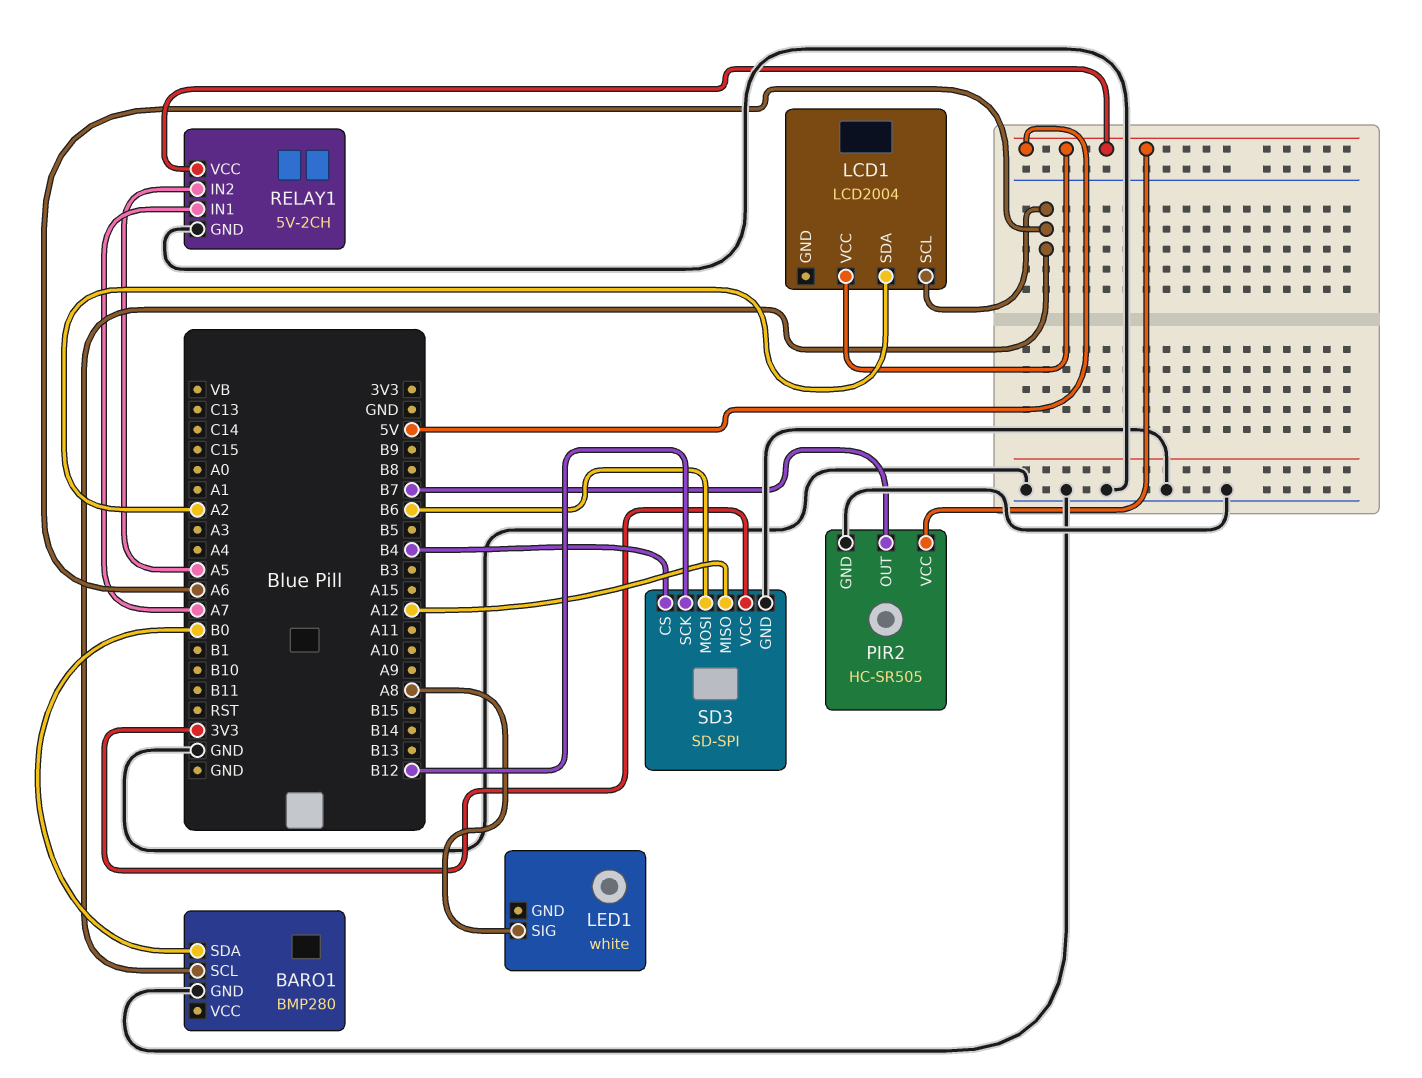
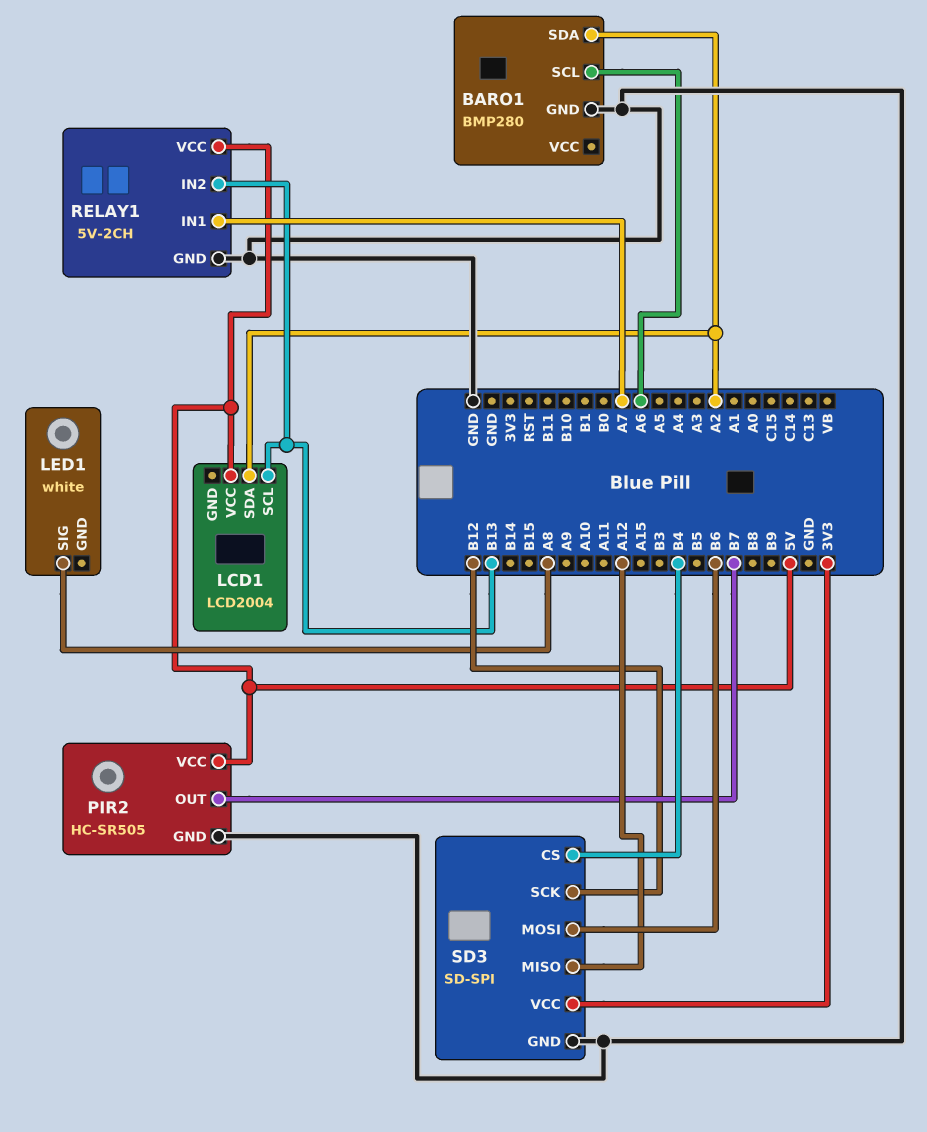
BARO1 pin SDA: B0 -> A2
LCD1 pin SCL: A6 -> B13
RELAY1 pin IN2: A5 -> B13

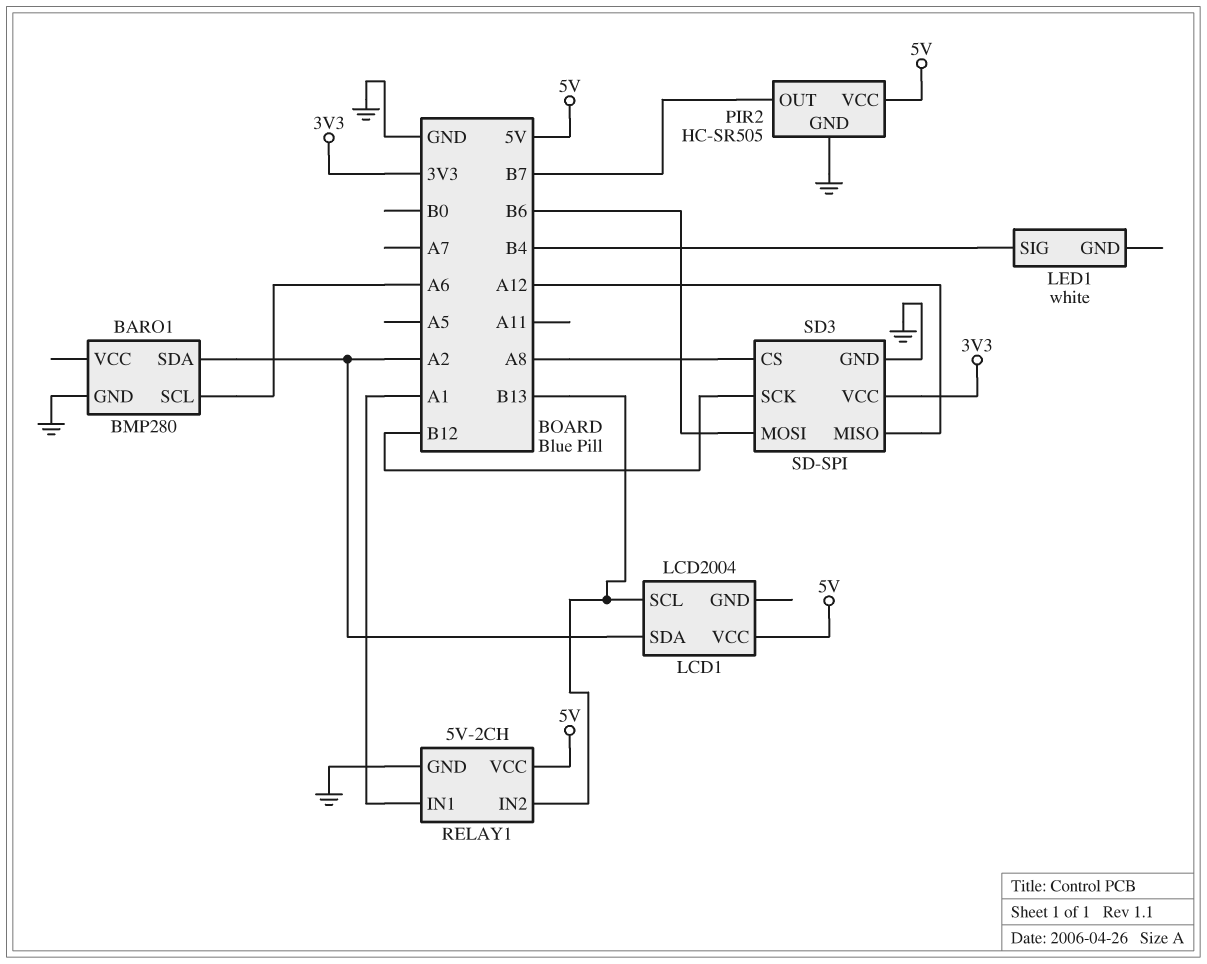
LED1 pin SIG: A8 -> B4
RELAY1 pin IN1: A7 -> A1
SD3 pin CS: B4 -> A8

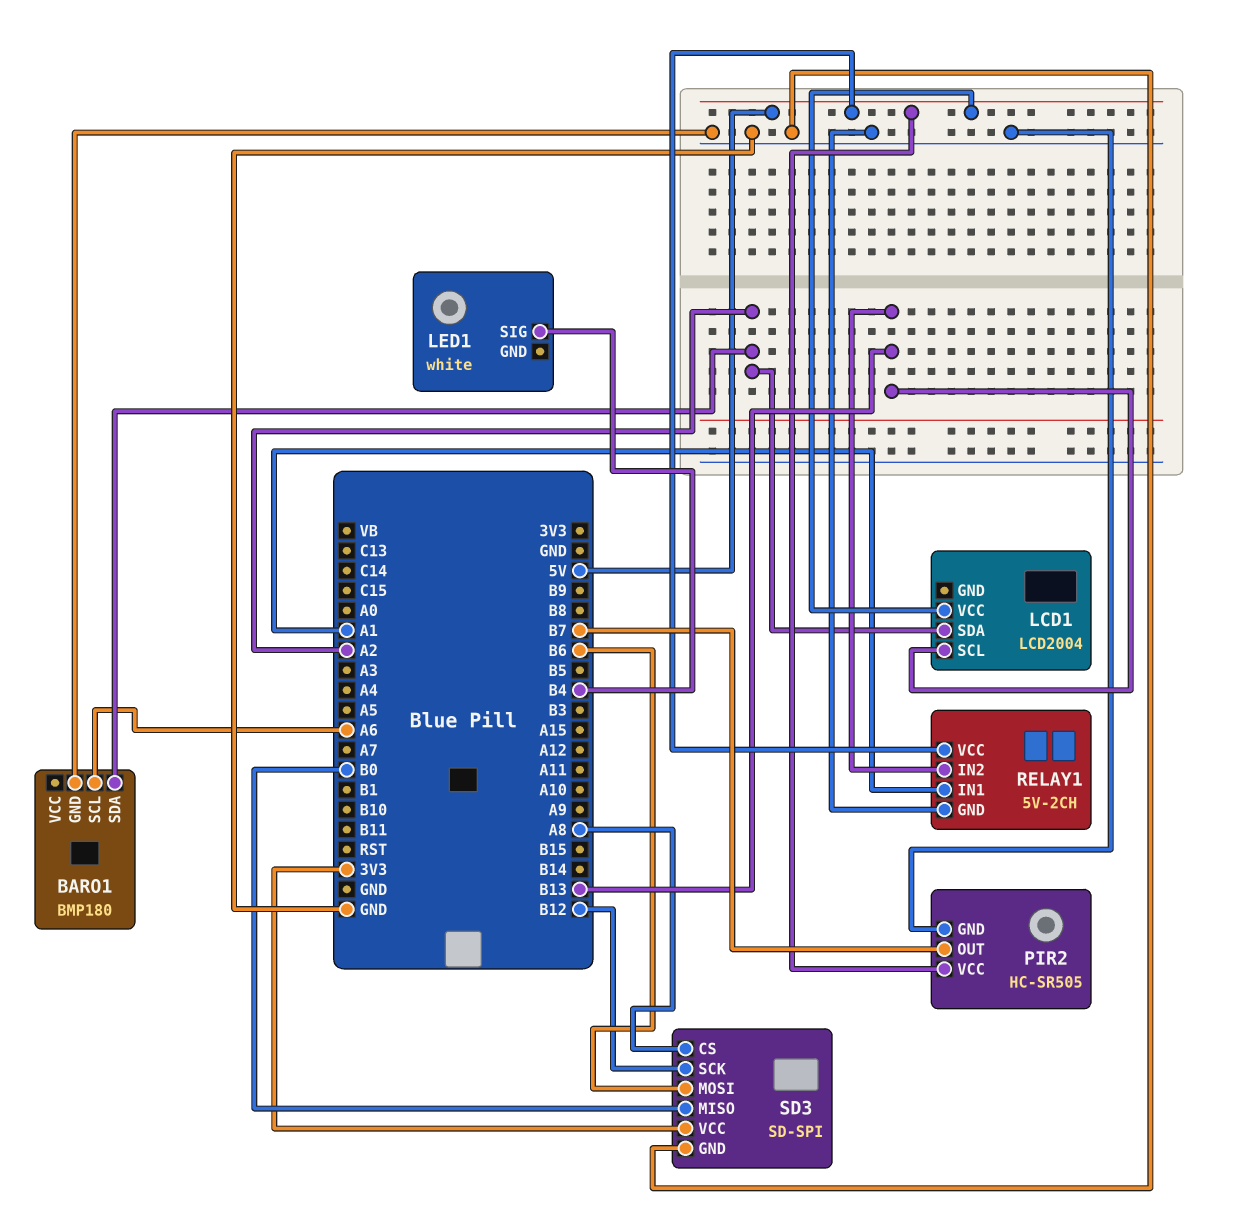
BARO1: BMP280 -> BMP180
SD3 pin MISO: A12 -> B0

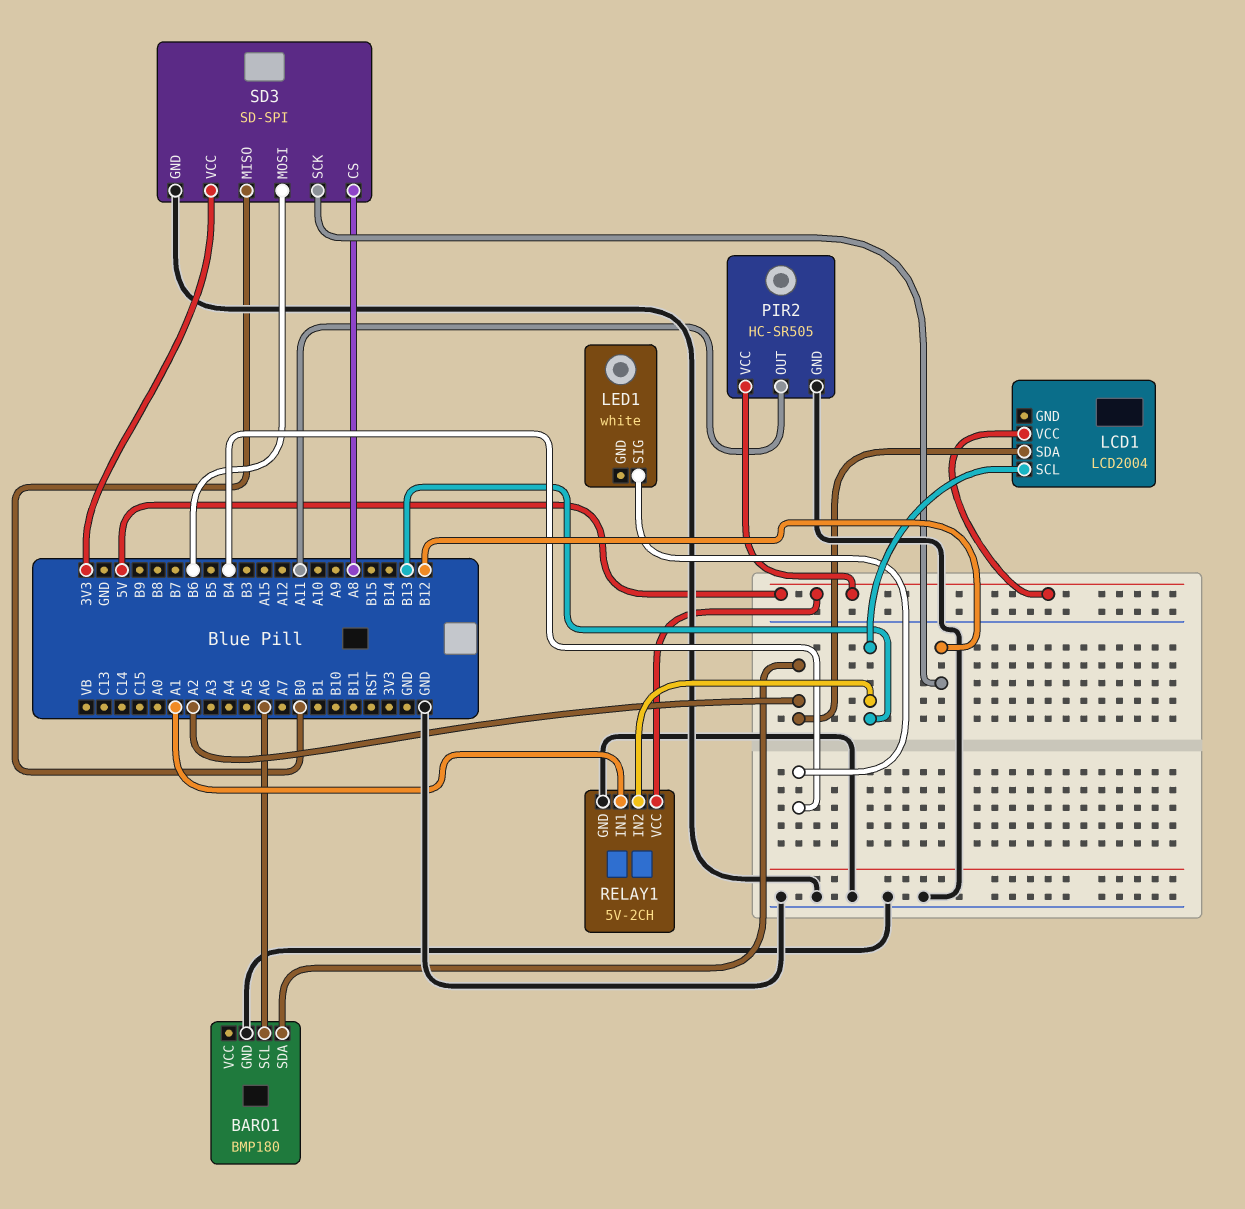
PIR2 pin OUT: B7 -> A11

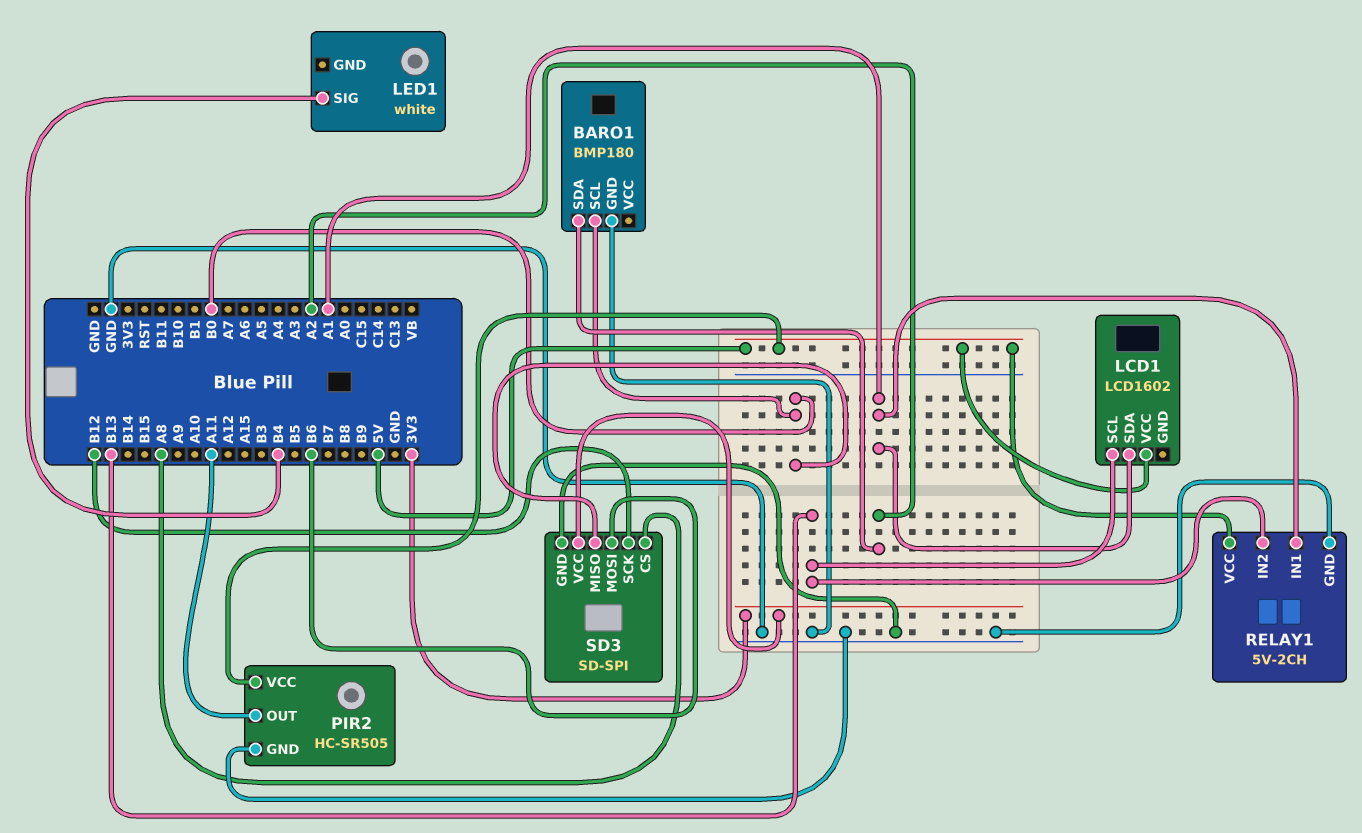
BARO1 pin SCL: A6 -> B0
LCD1: LCD2004 -> LCD1602
LCD1 pin SDA: A2 -> A1

